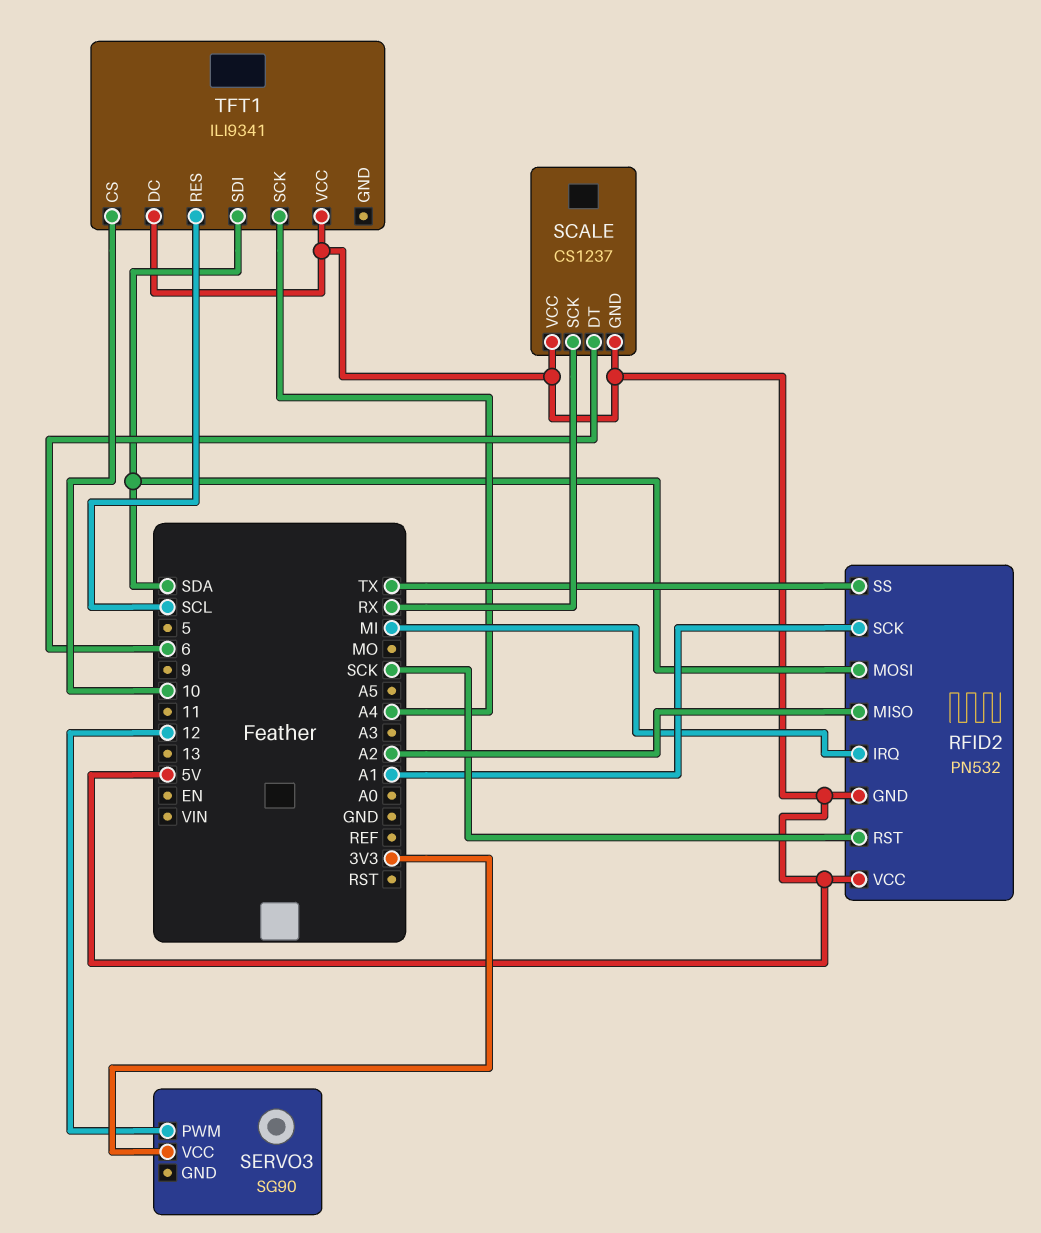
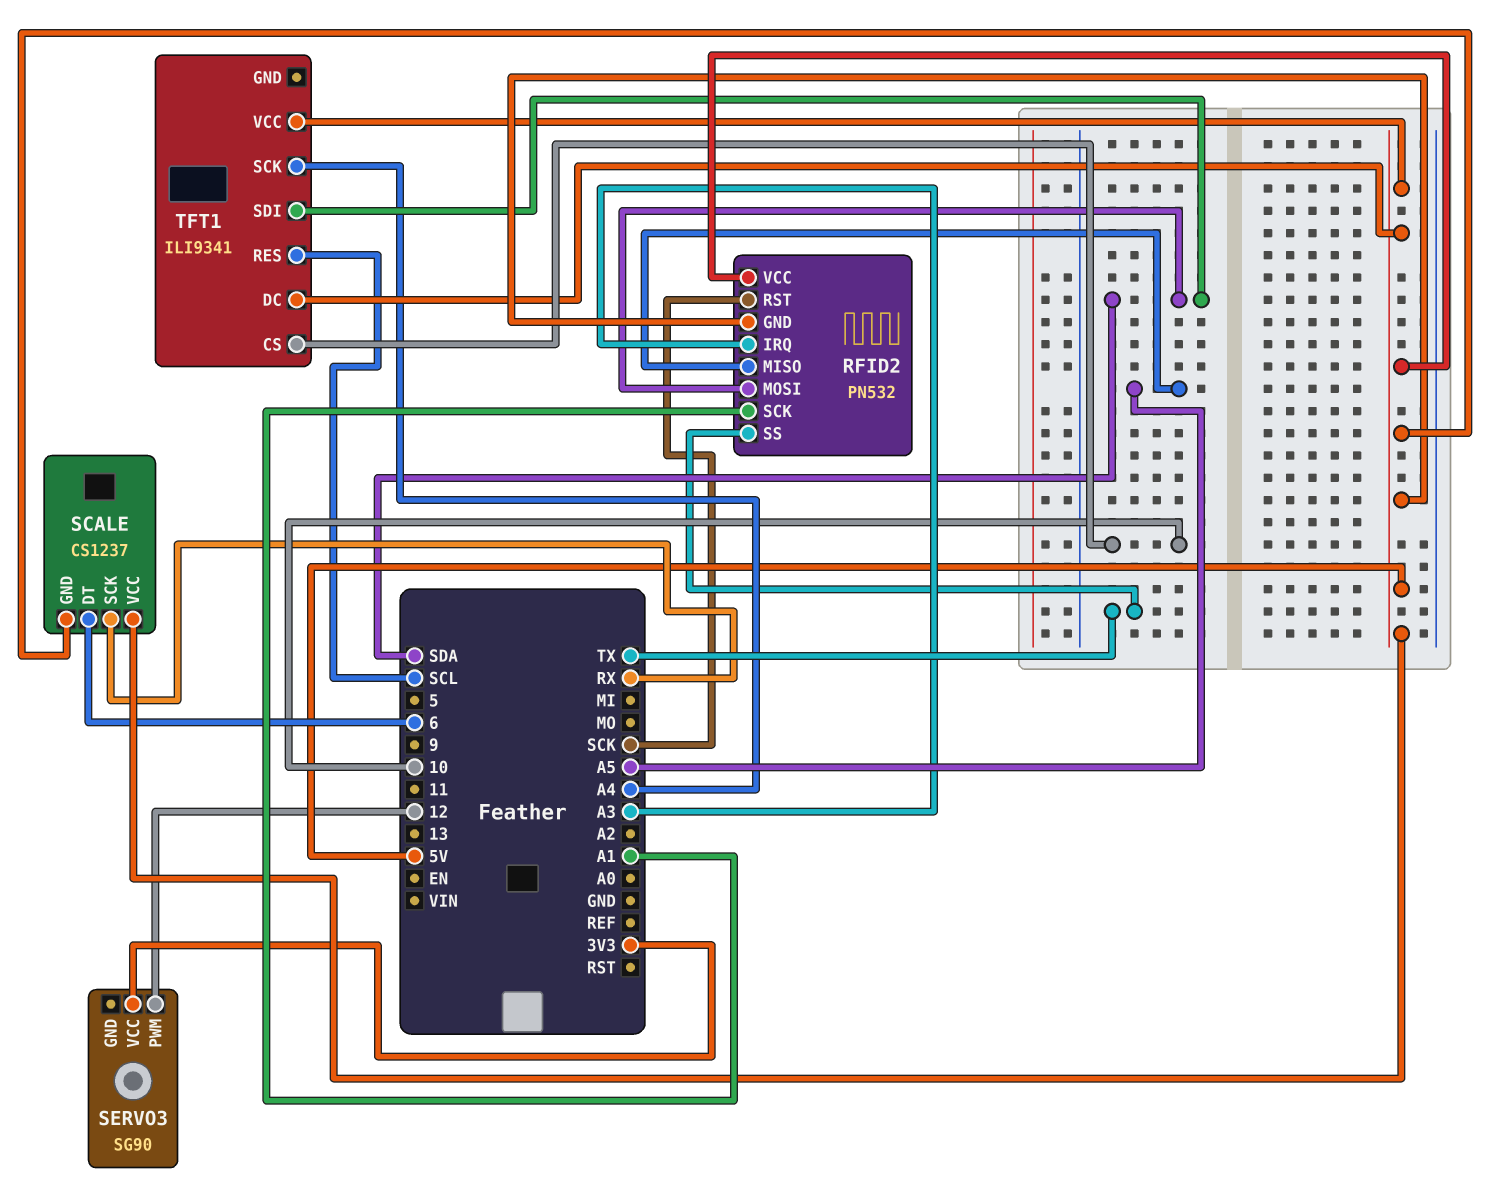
RFID2 pin IRQ: MI -> A3
RFID2 pin MISO: A2 -> A5

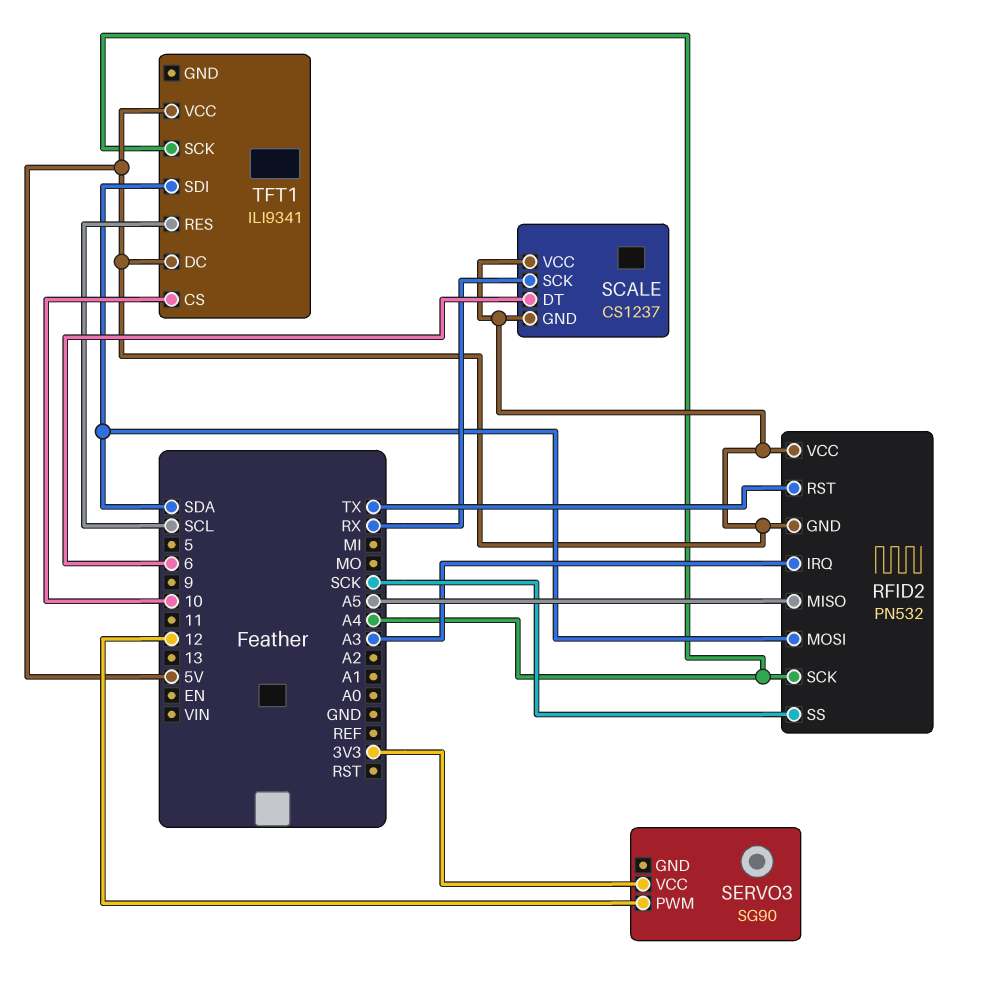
RFID2 pin RST: SCK -> TX
RFID2 pin SCK: A1 -> A4
RFID2 pin SS: TX -> SCK

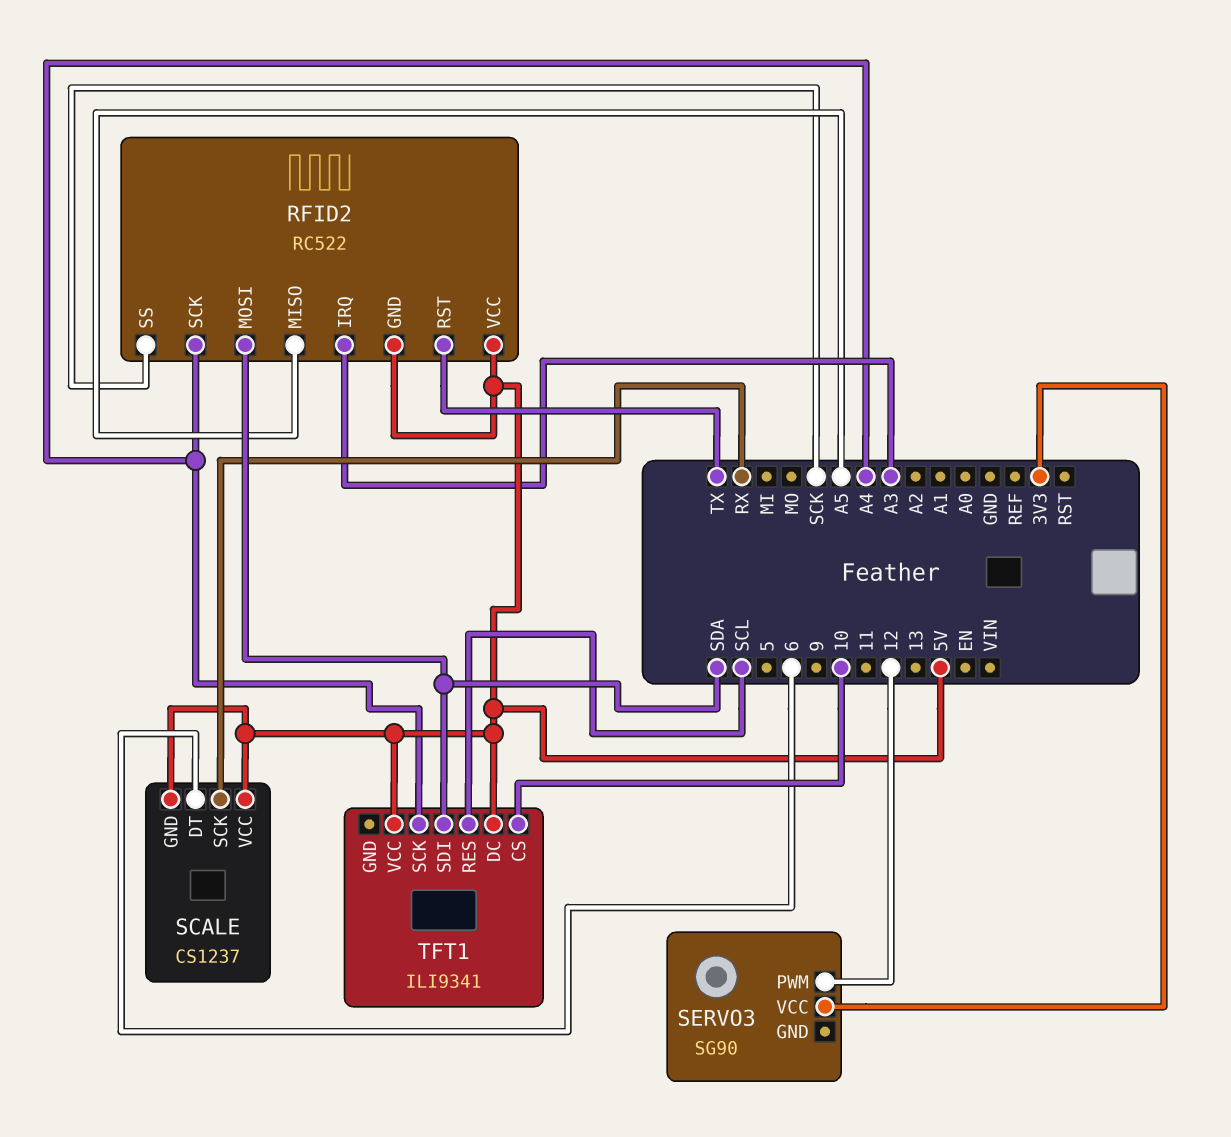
RFID2: PN532 -> RC522

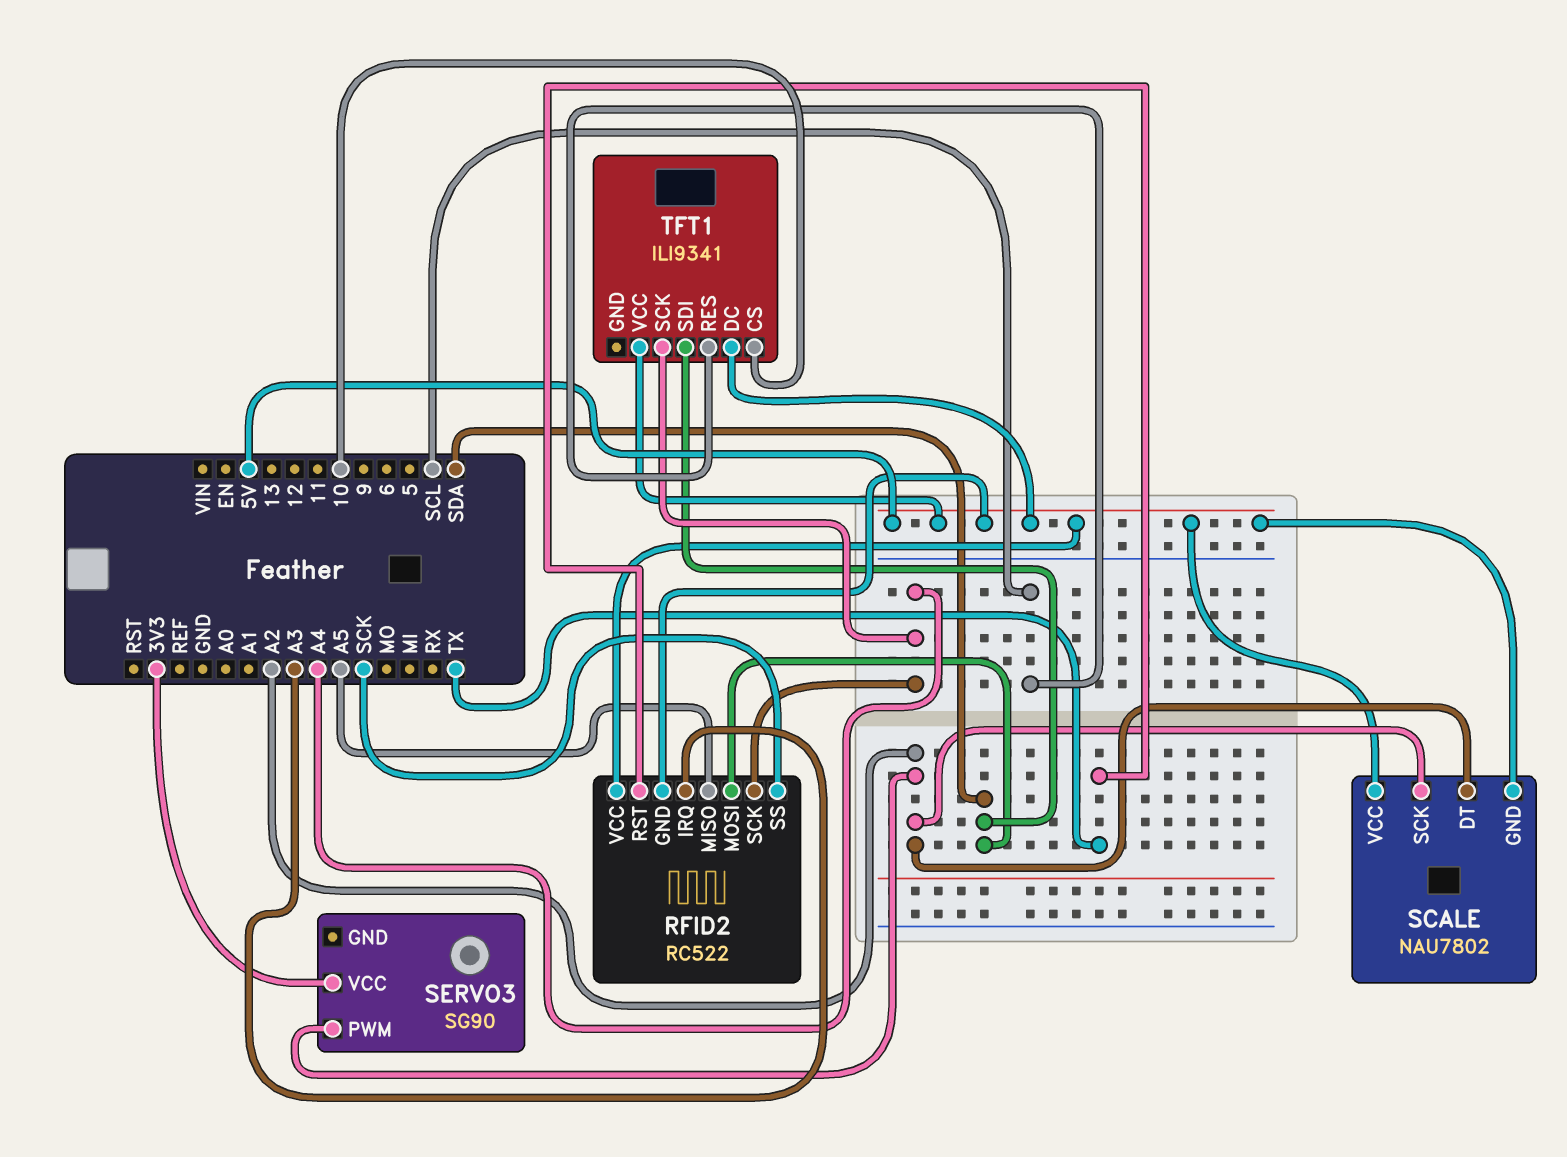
SCALE: CS1237 -> NAU7802
SCALE pin DT: 6 -> A2
SCALE pin SCK: RX -> A2
SERVO3 pin PWM: 12 -> A2

